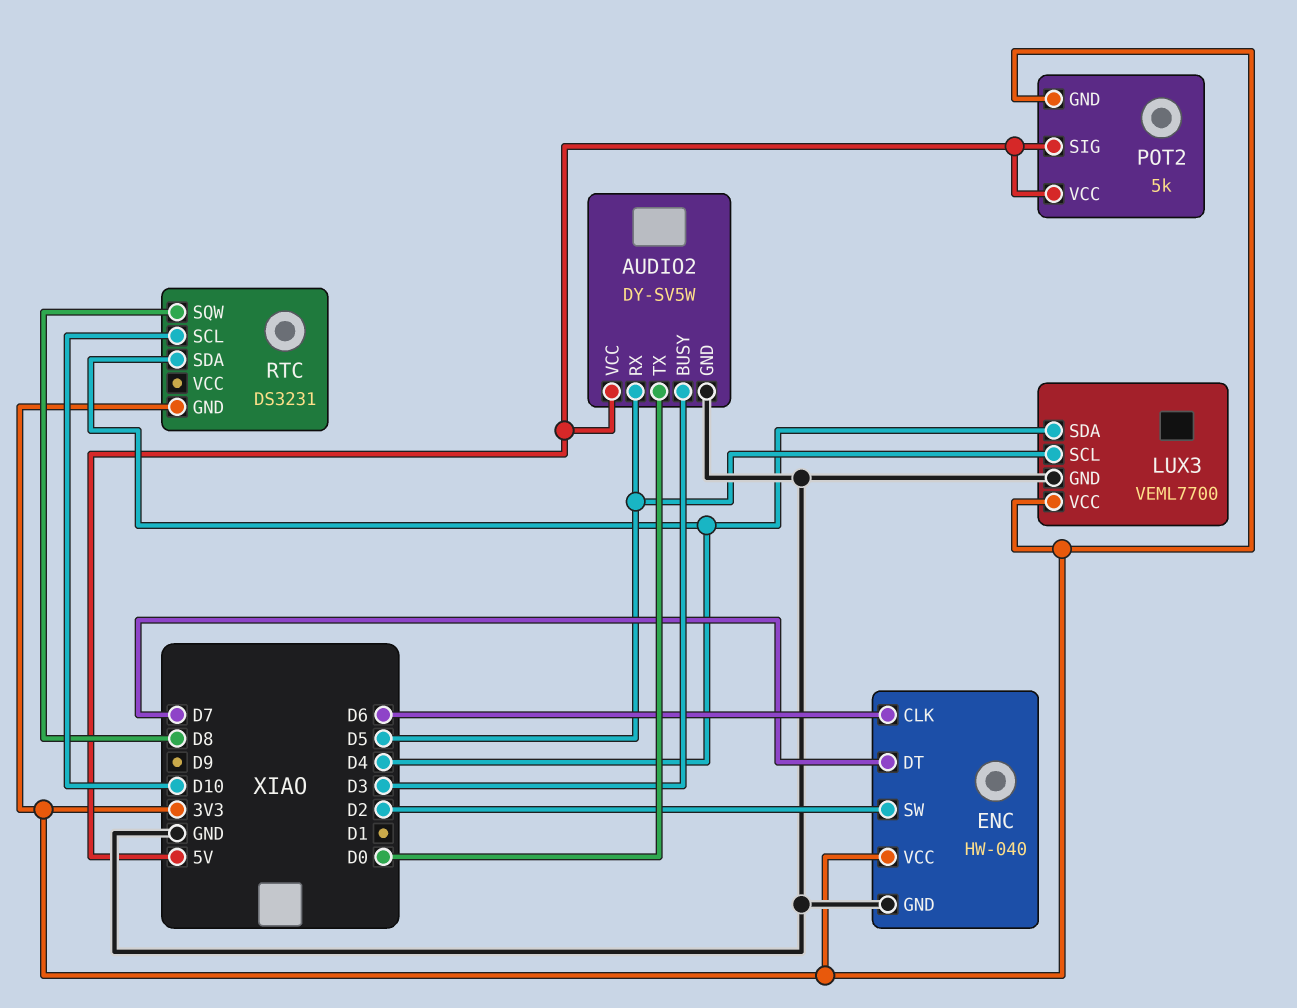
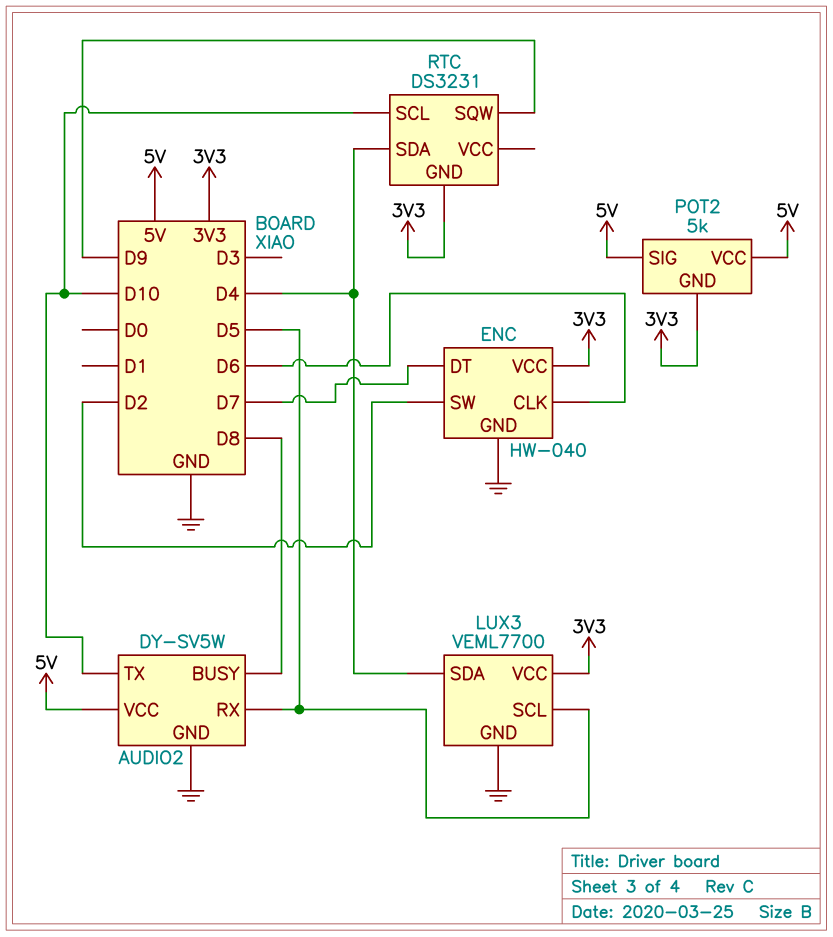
AUDIO2 pin BUSY: D3 -> D8
AUDIO2 pin TX: D0 -> D10
RTC pin SQW: D8 -> D9

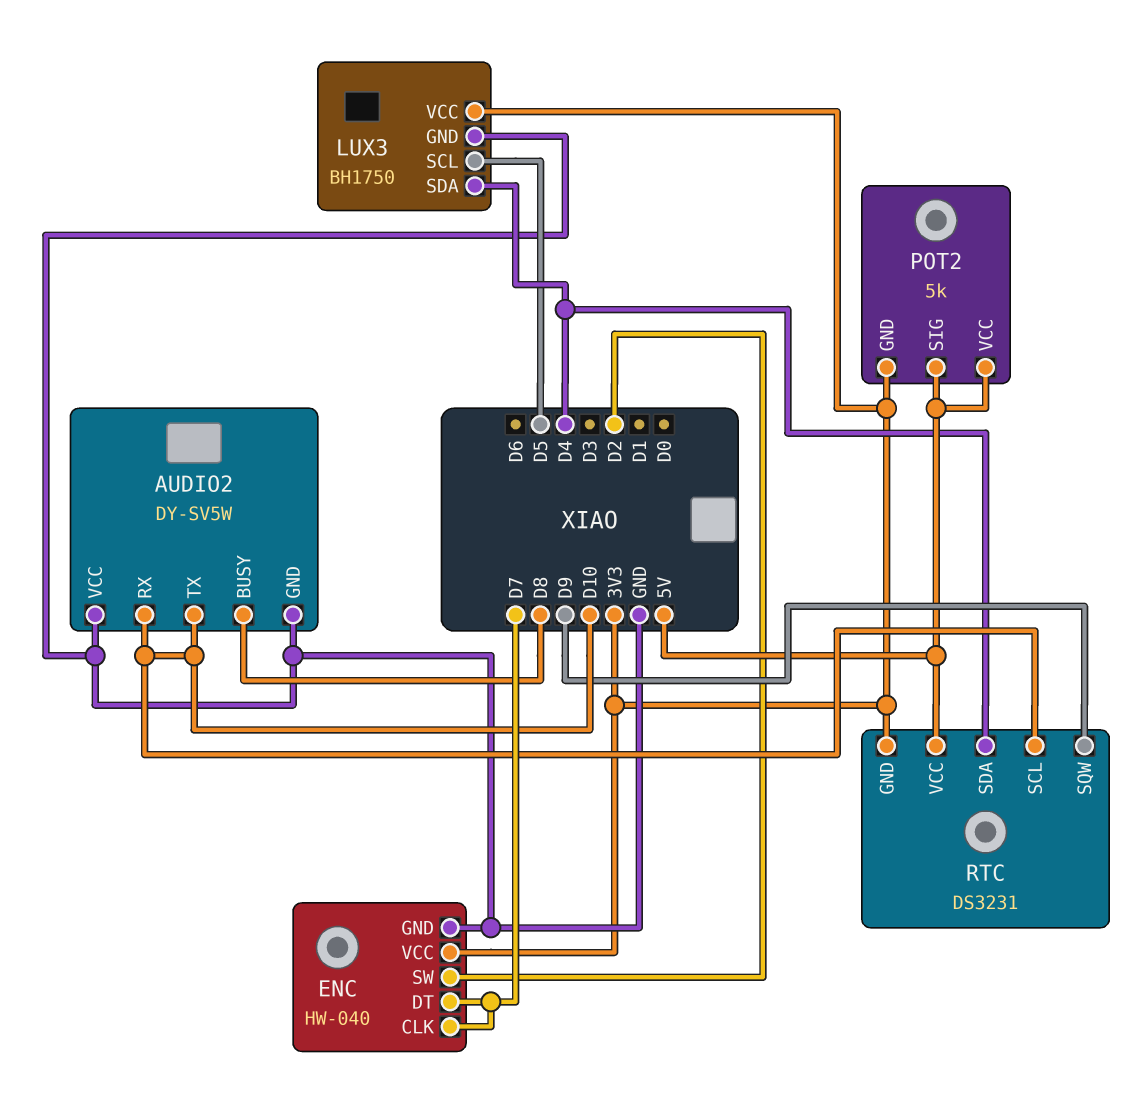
AUDIO2 pin RX: D5 -> D10
AUDIO2 pin VCC: 5V -> GND
ENC pin CLK: D6 -> D7
LUX3: VEML7700 -> BH1750
RTC pin VCC: none -> 5V

